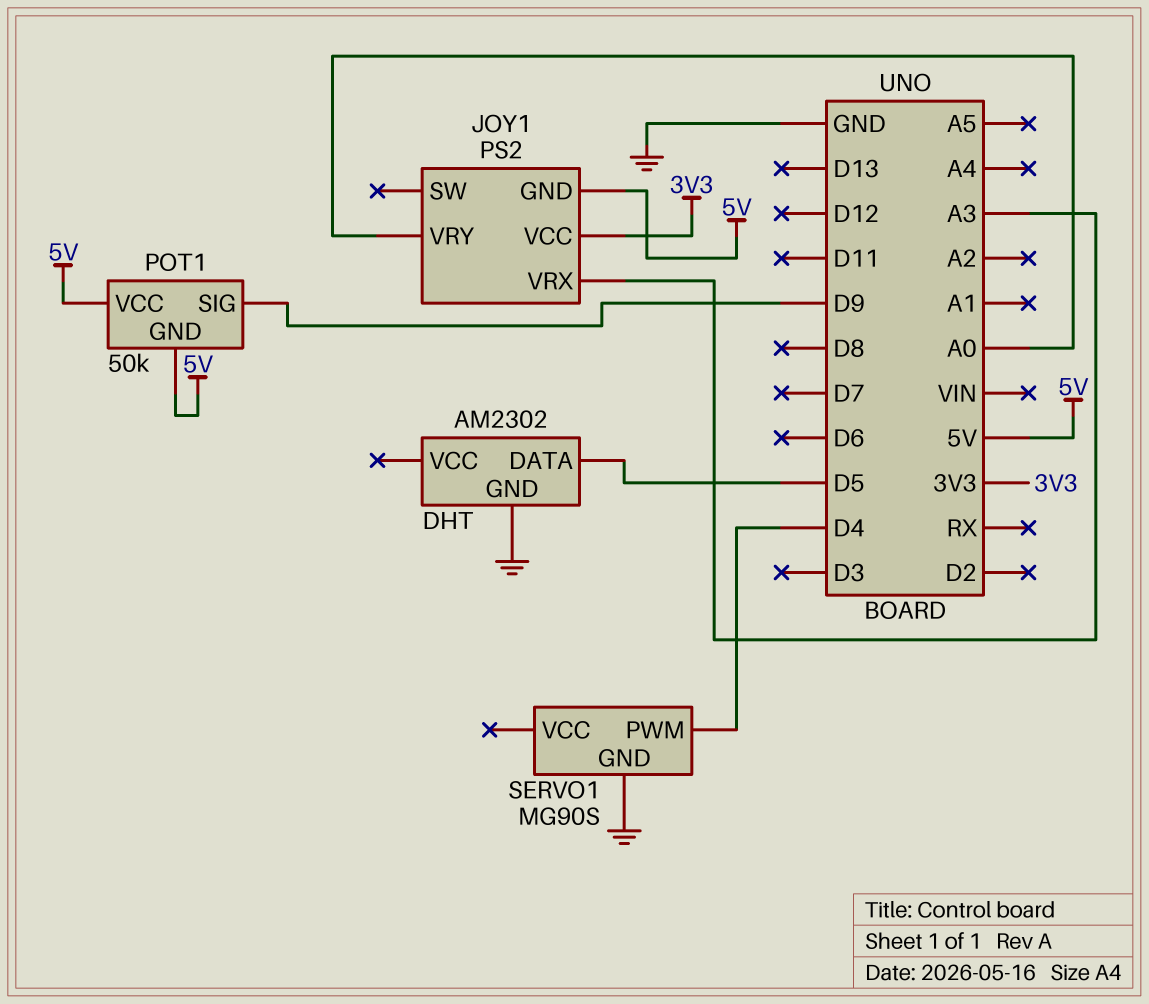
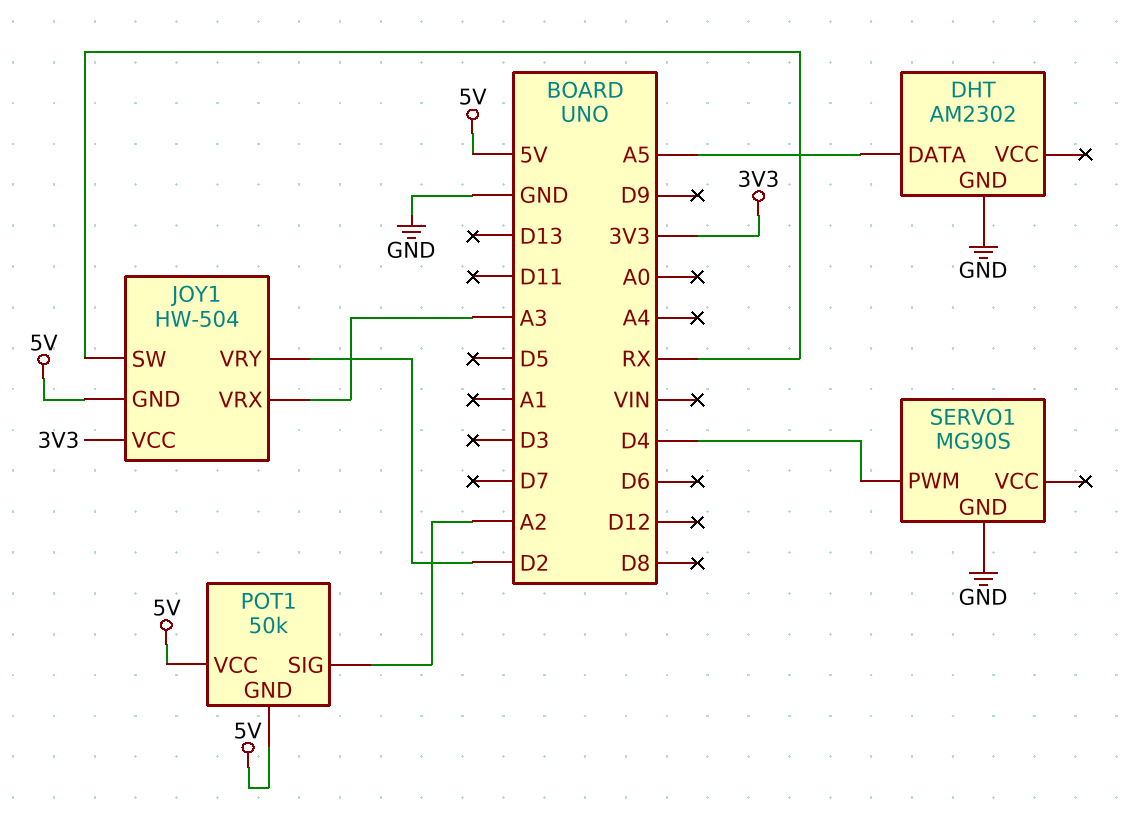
DHT pin DATA: D5 -> A5
JOY1: PS2 -> HW-504
JOY1 pin SW: none -> RX
JOY1 pin VRY: A0 -> D2
POT1 pin SIG: D9 -> A2

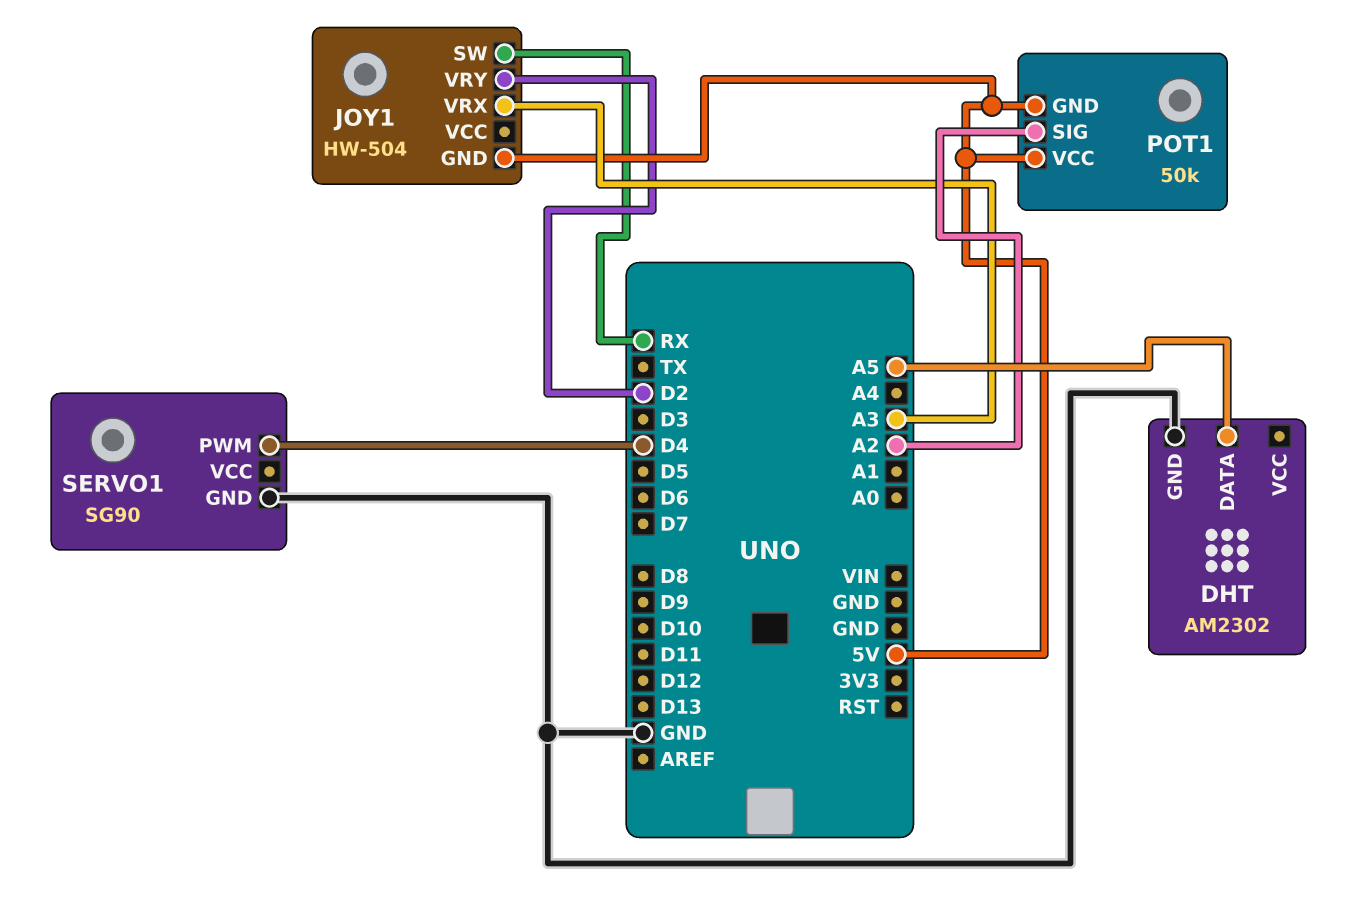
JOY1 pin VCC: 3V3 -> none
SERVO1: MG90S -> SG90

